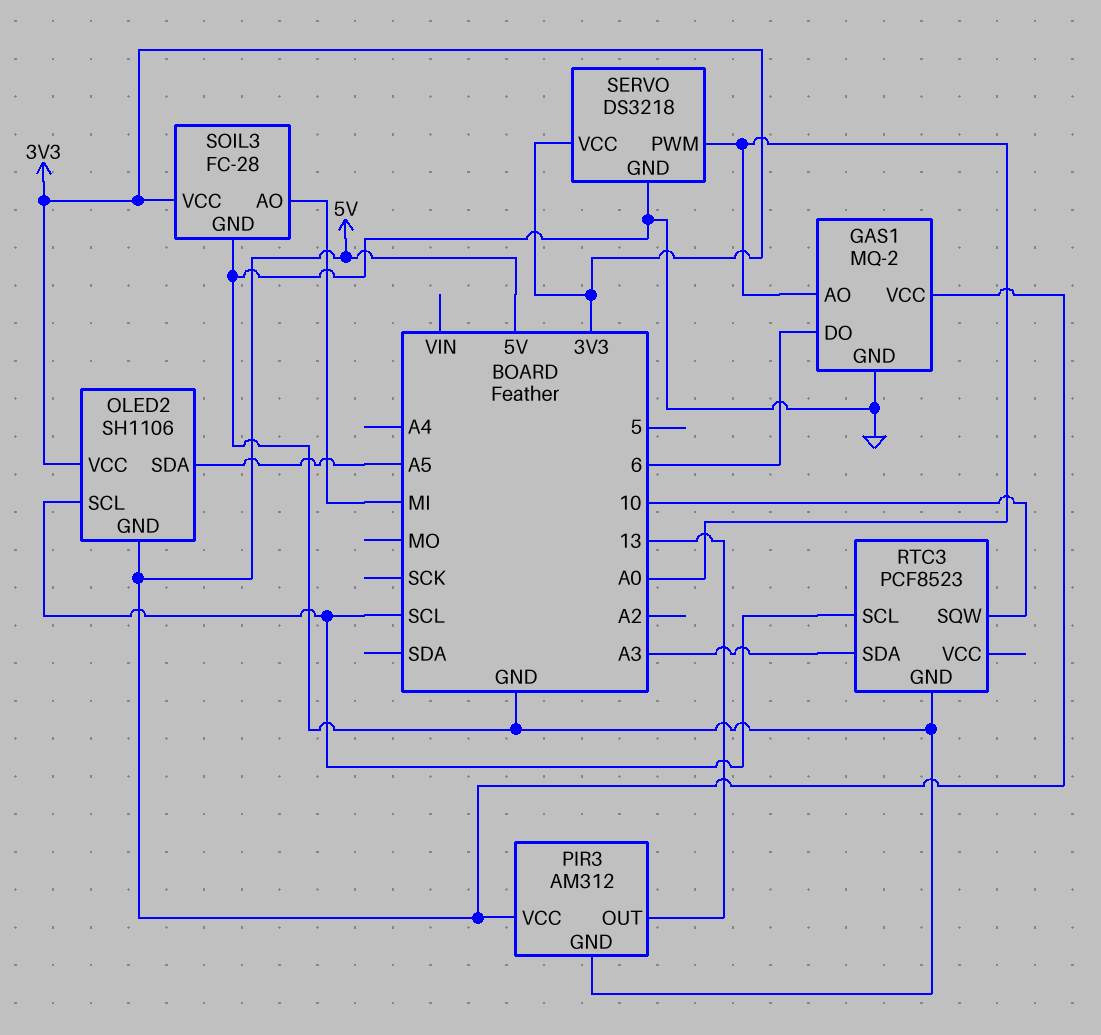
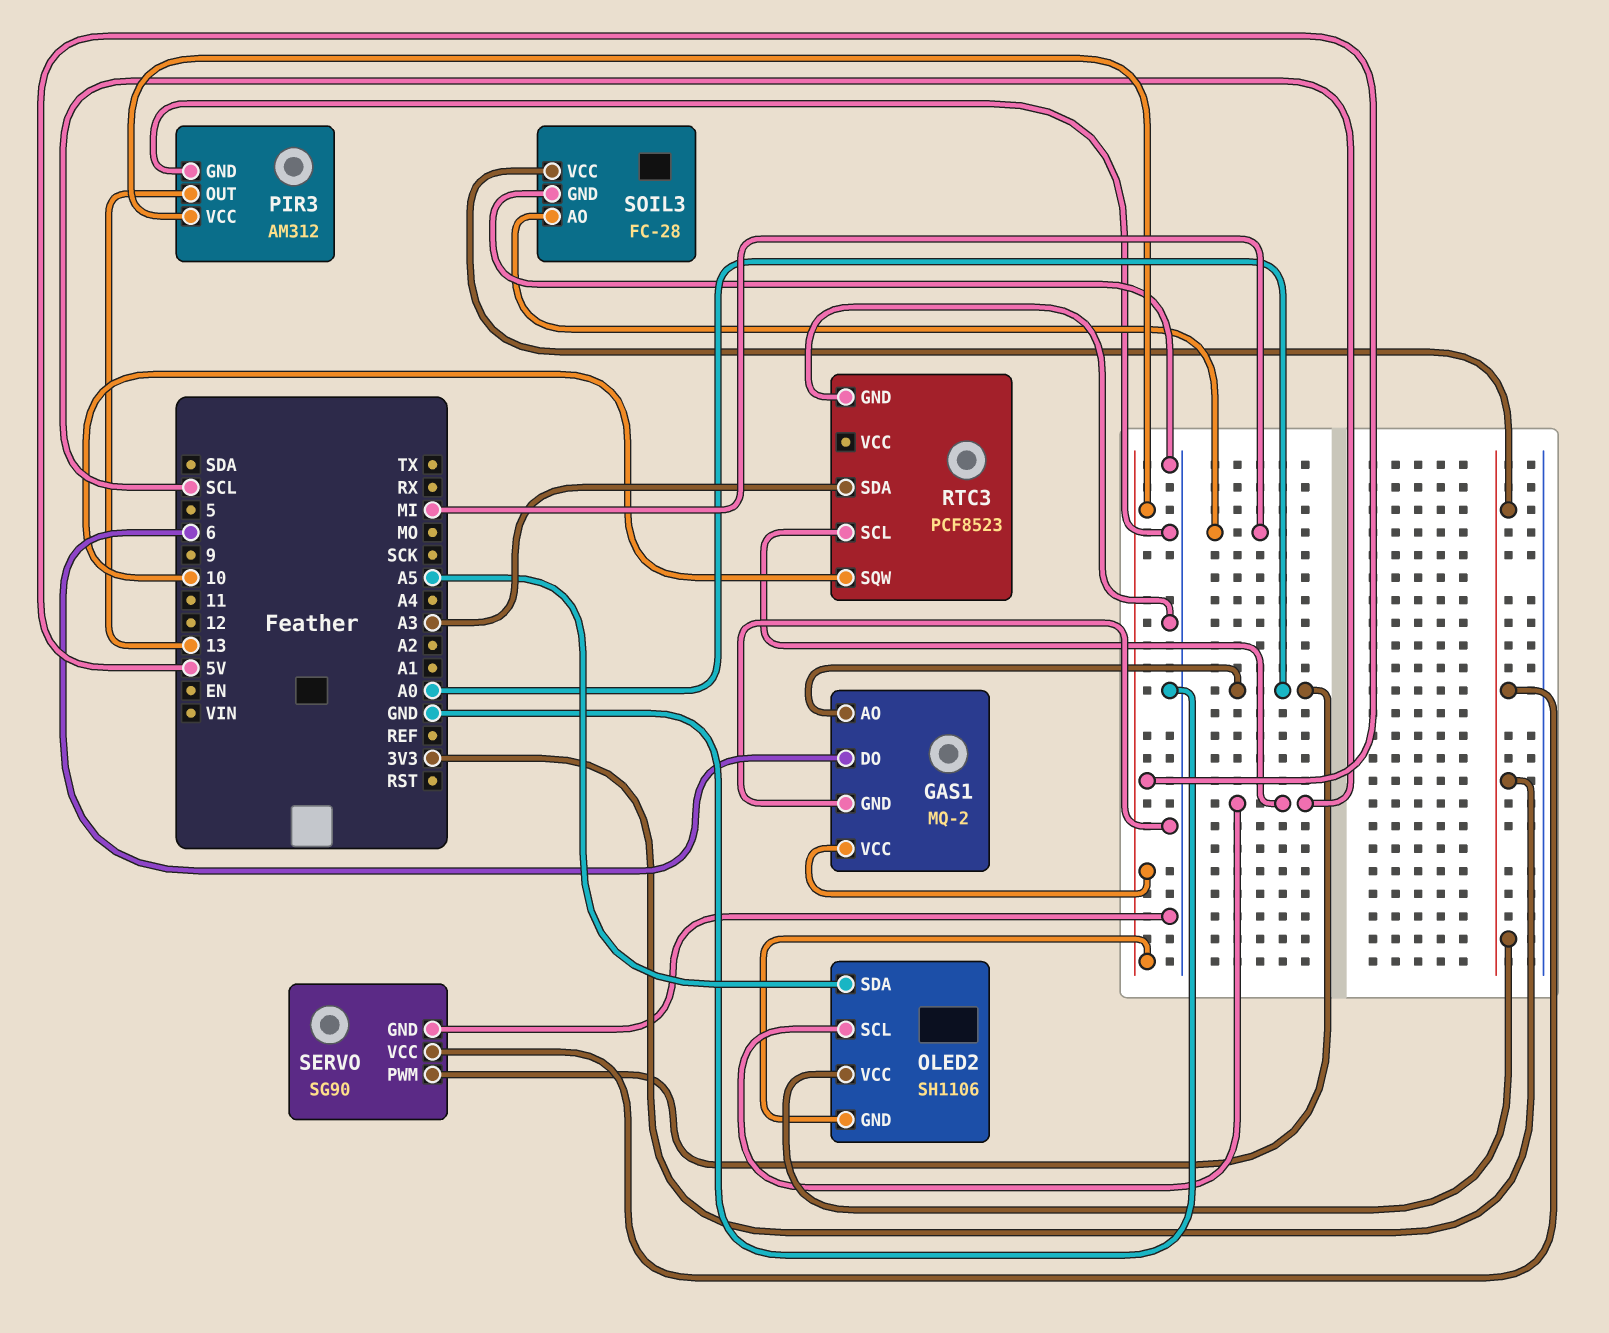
SERVO: DS3218 -> SG90

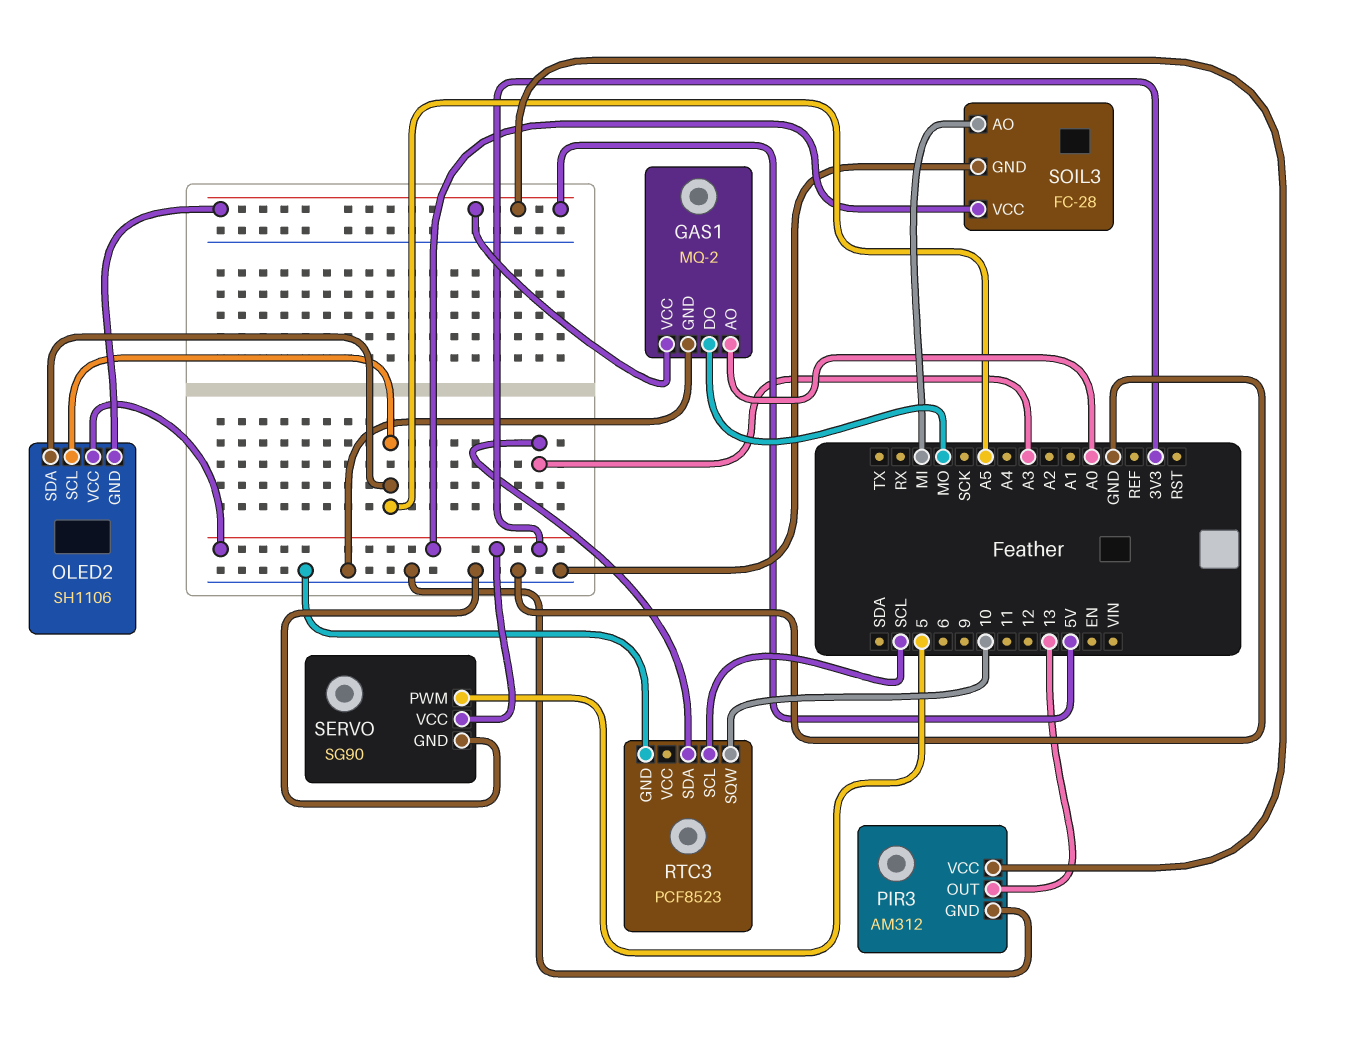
GAS1 pin DO: 6 -> MO
OLED2 pin SCL: SCL -> A5
SERVO pin PWM: A0 -> 5

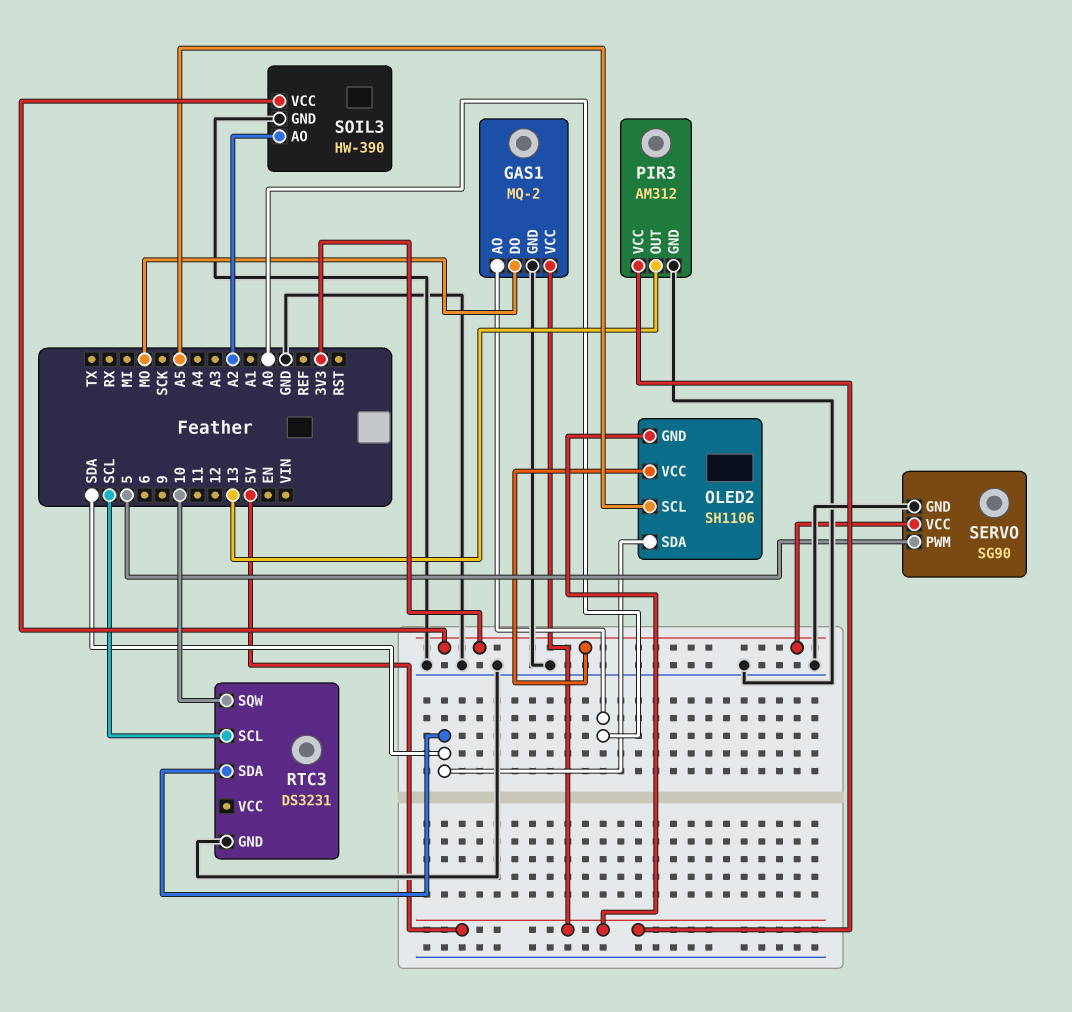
OLED2 pin SDA: A5 -> SDA
RTC3: PCF8523 -> DS3231
RTC3 pin SDA: A3 -> SDA
SOIL3: FC-28 -> HW-390
SOIL3 pin AO: MI -> A2

